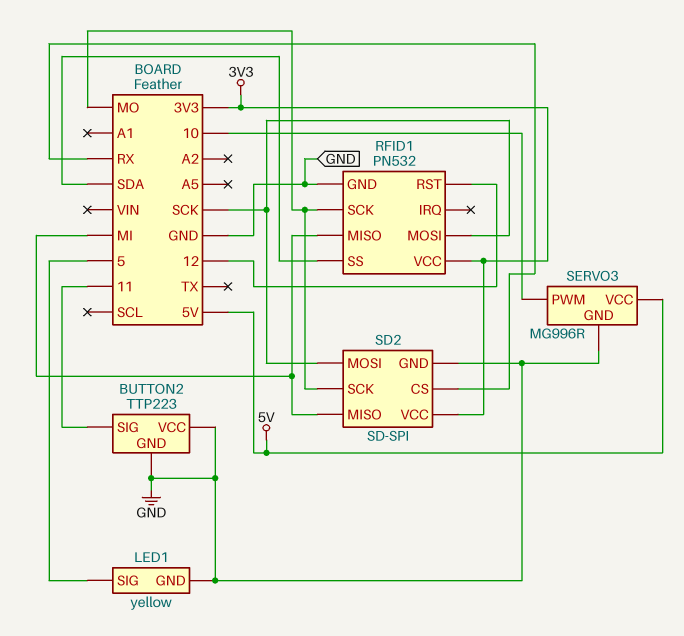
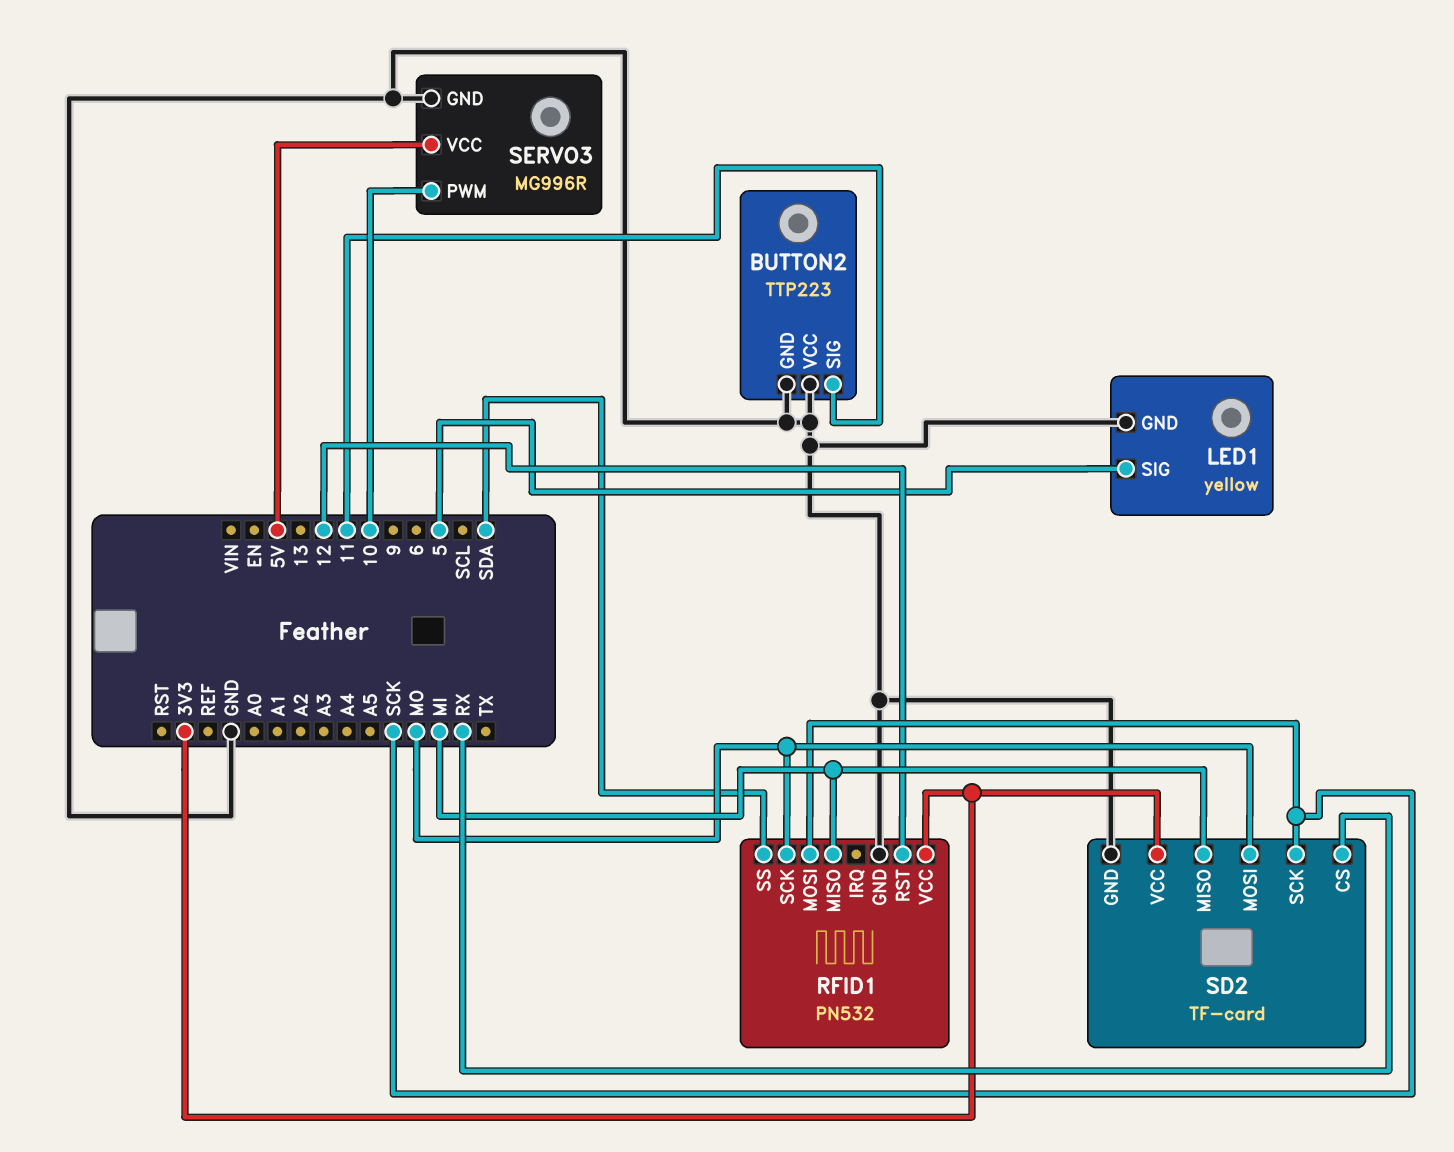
SD2: SD-SPI -> TF-card
SD2 pin MOSI: SCK -> MO
SD2 pin SCK: MO -> SCK

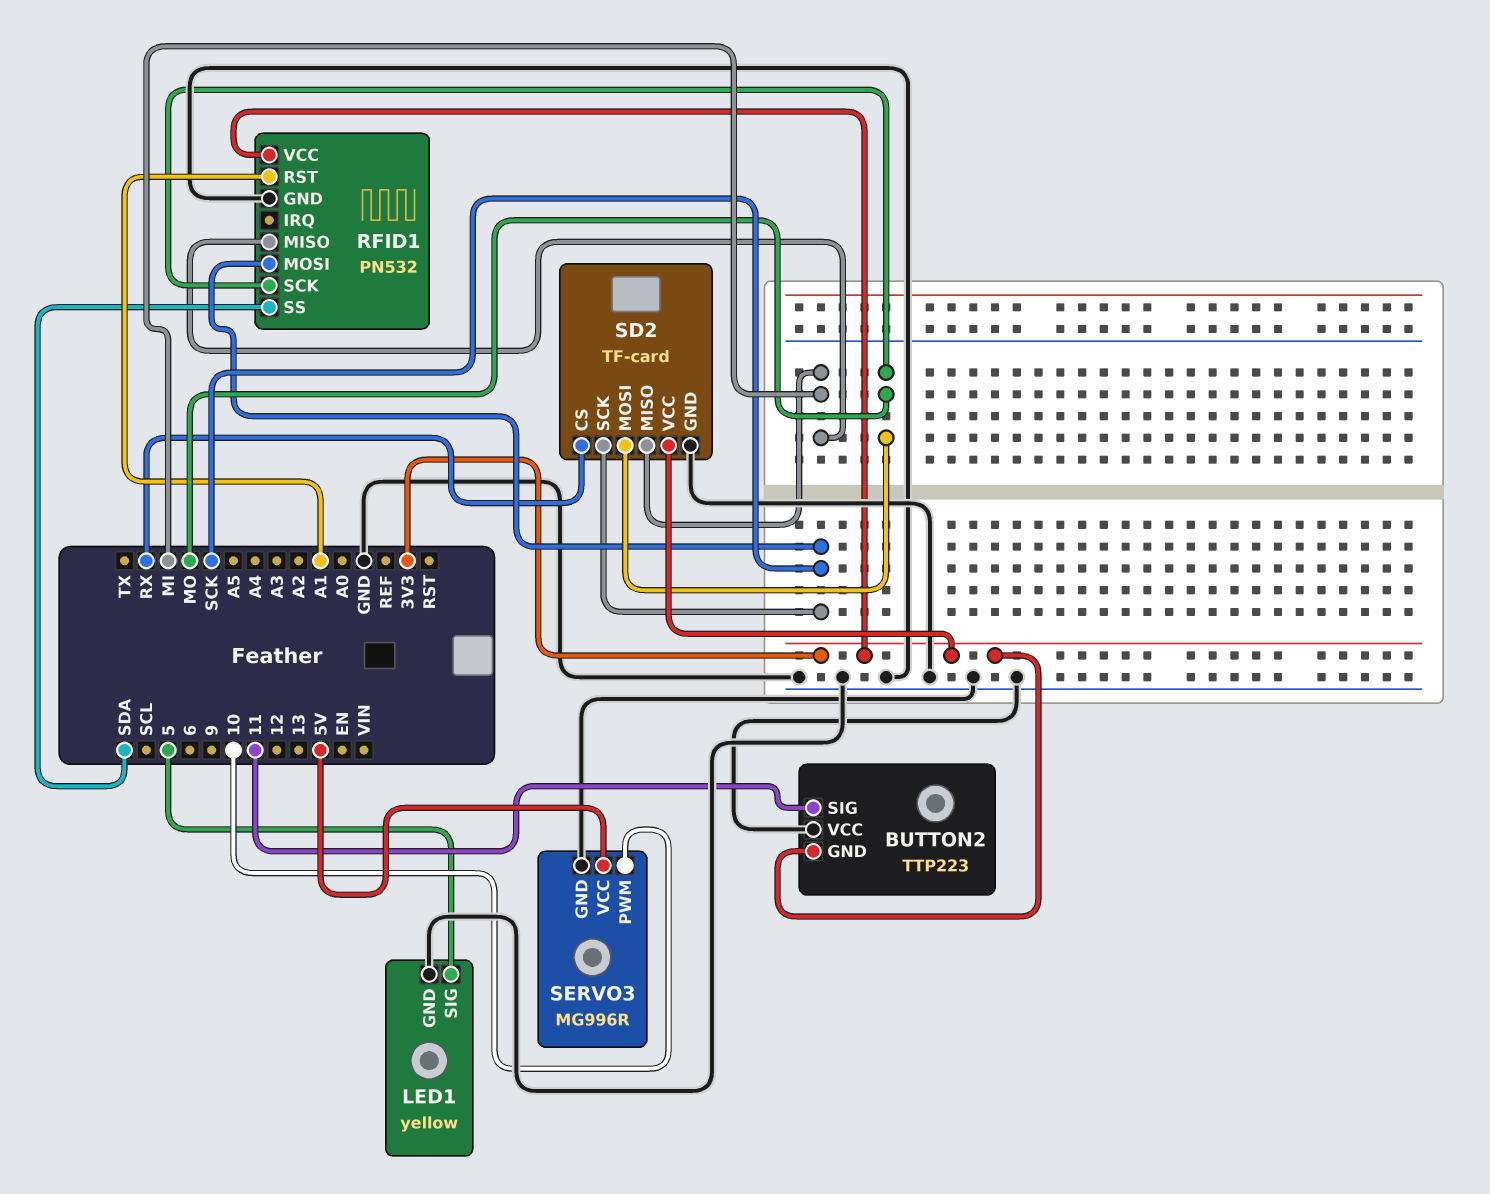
BUTTON2 pin GND: GND -> 3V3
RFID1 pin RST: 12 -> A1

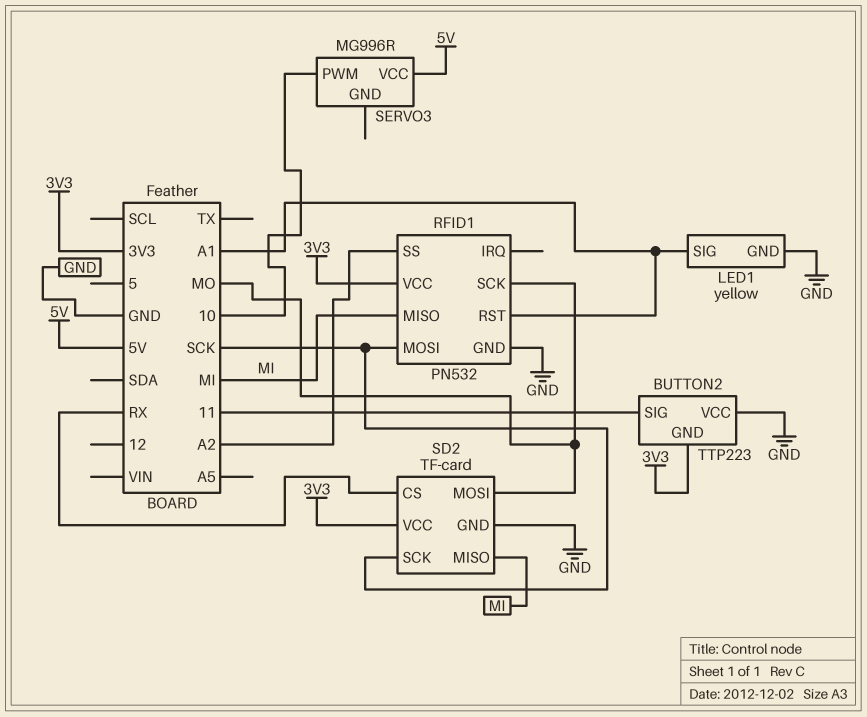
LED1 pin SIG: 5 -> A1
RFID1 pin SS: SDA -> A2
SERVO3 pin GND: GND -> none

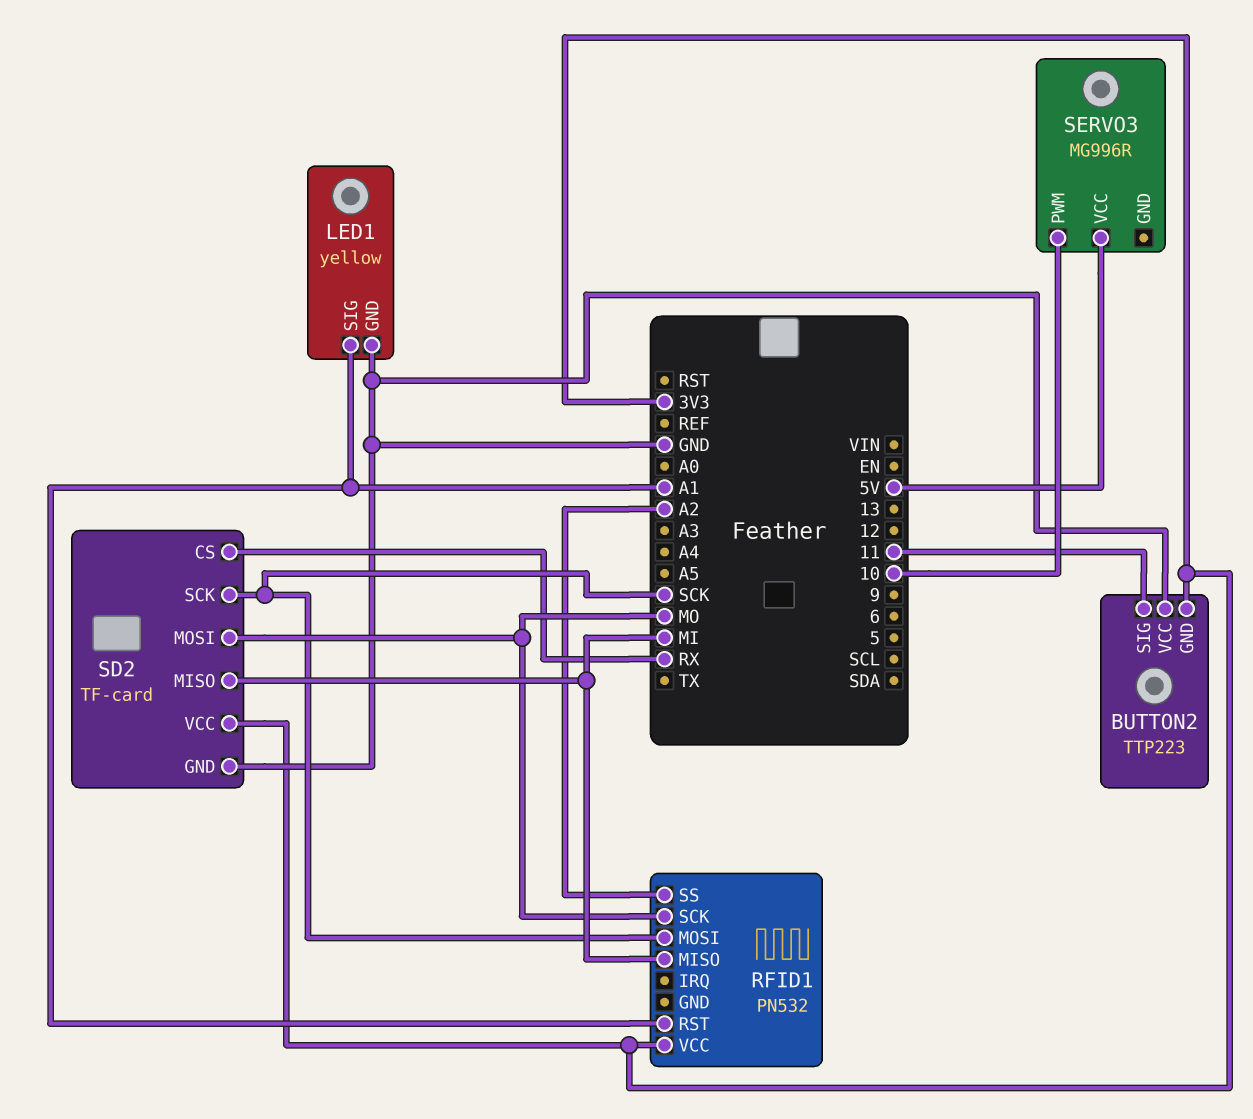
RFID1 pin GND: GND -> none

